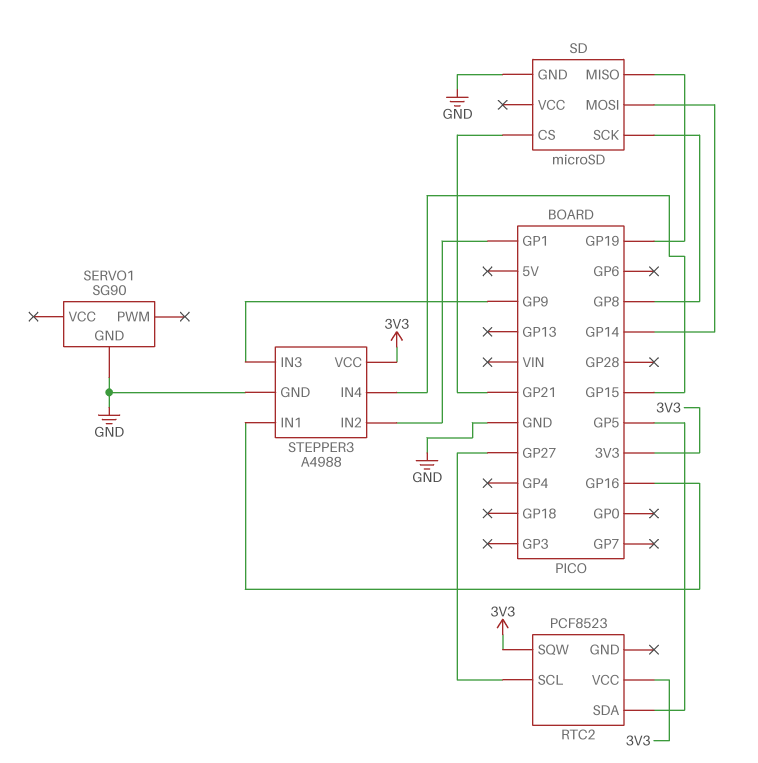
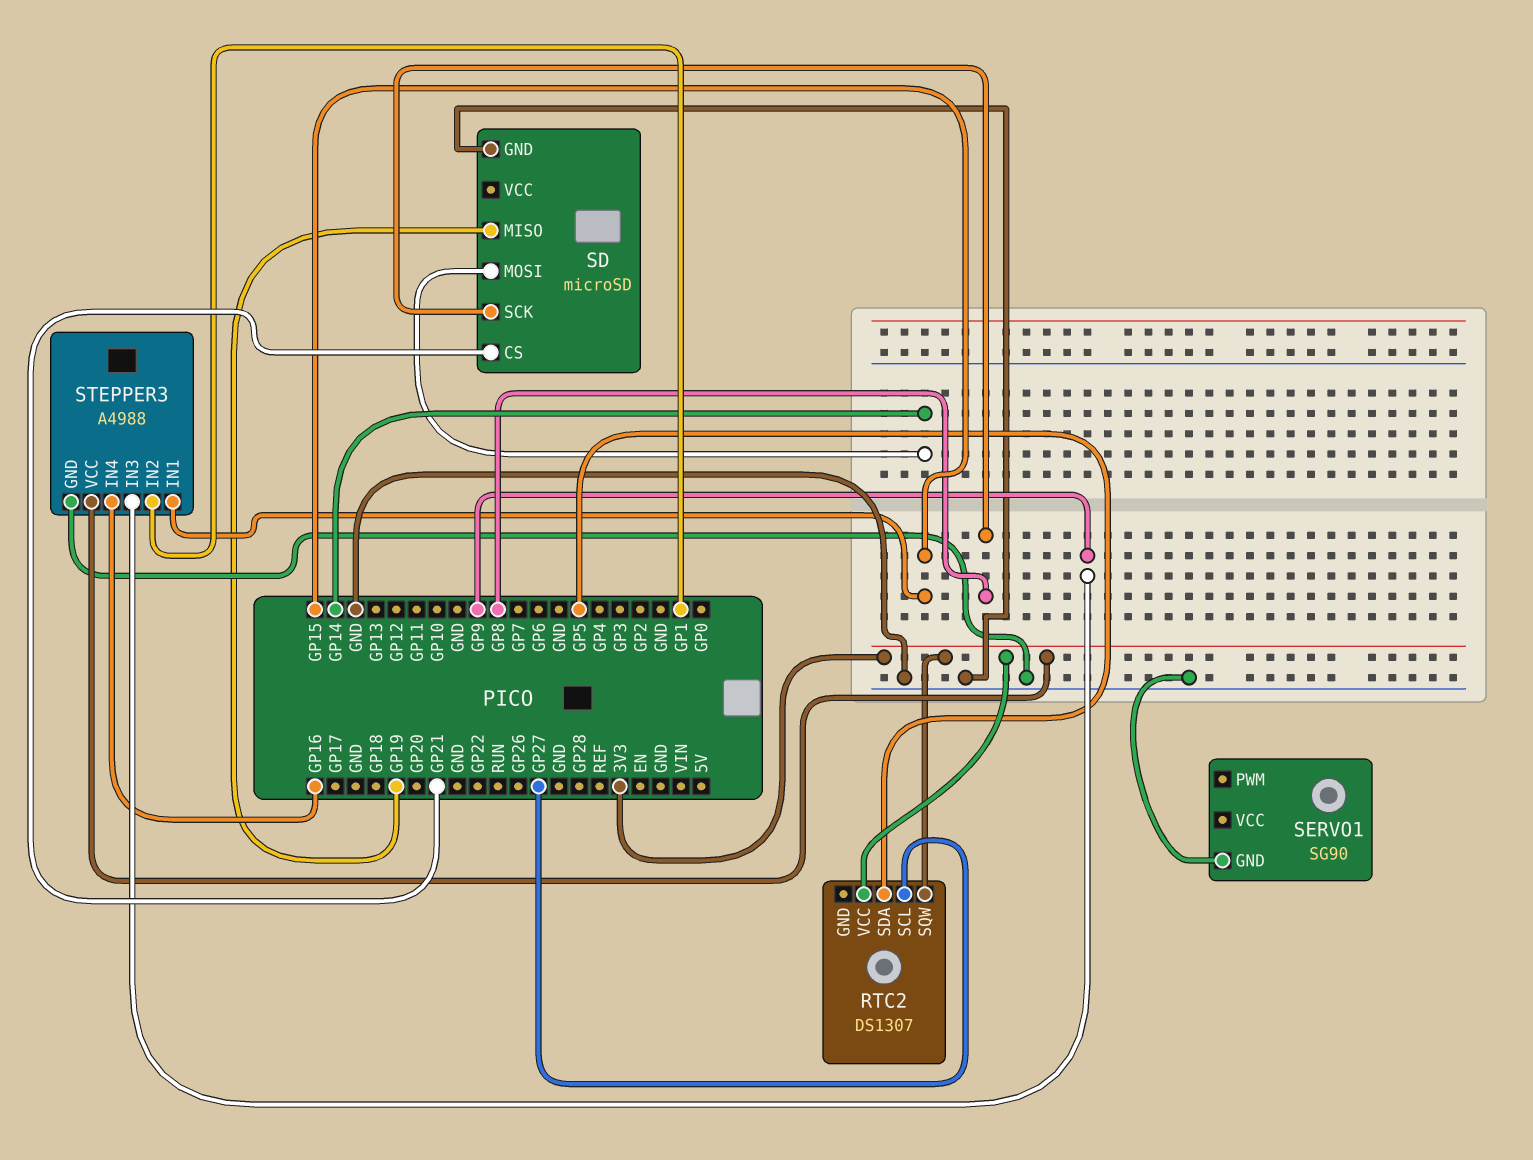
RTC2: PCF8523 -> DS1307
STEPPER3 pin IN1: GP16 -> GP15
STEPPER3 pin IN4: GP15 -> GP16

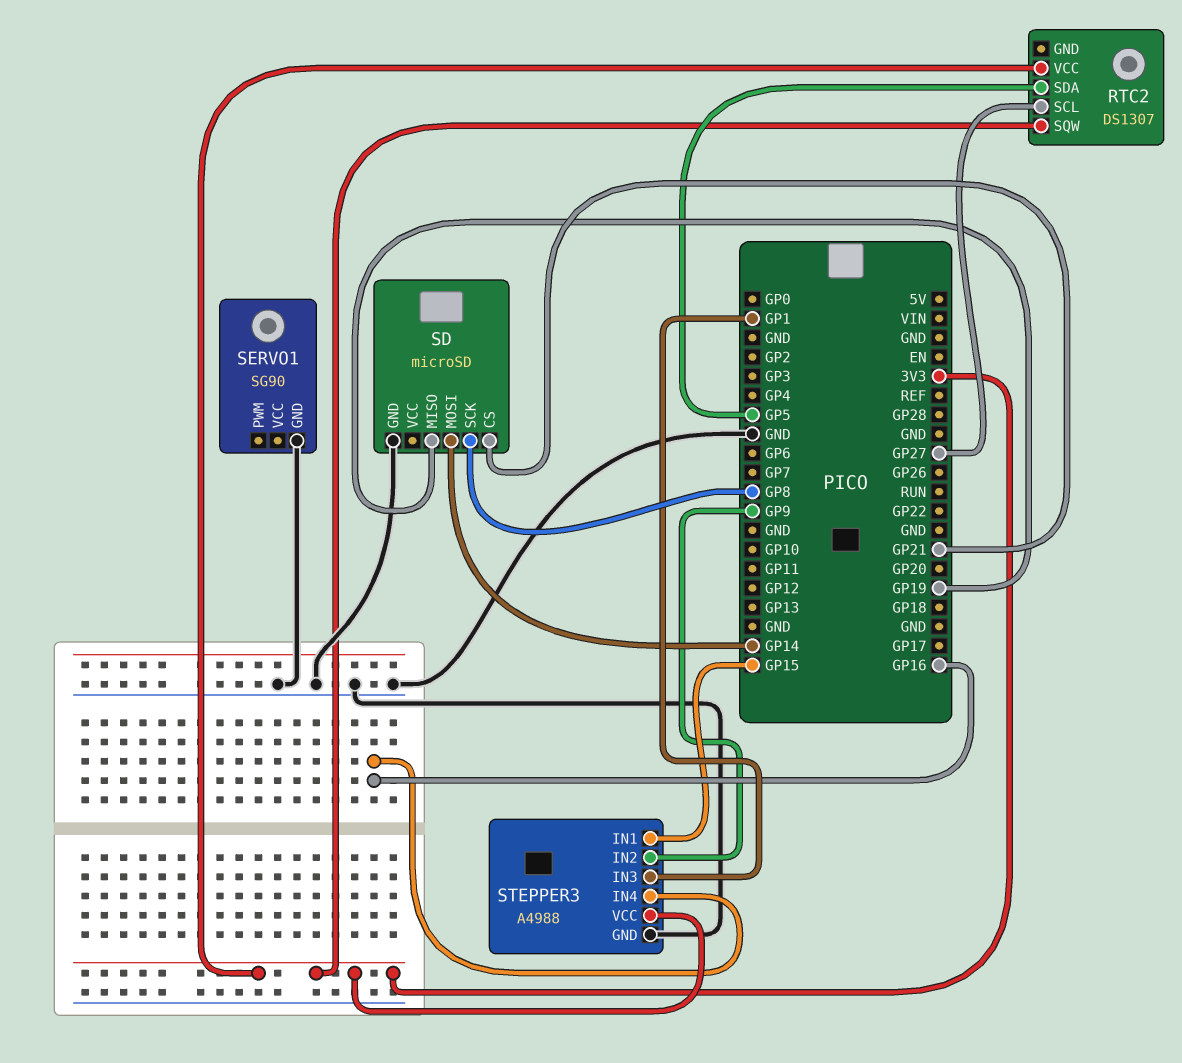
STEPPER3 pin IN2: GP1 -> GP9
STEPPER3 pin IN3: GP9 -> GP1

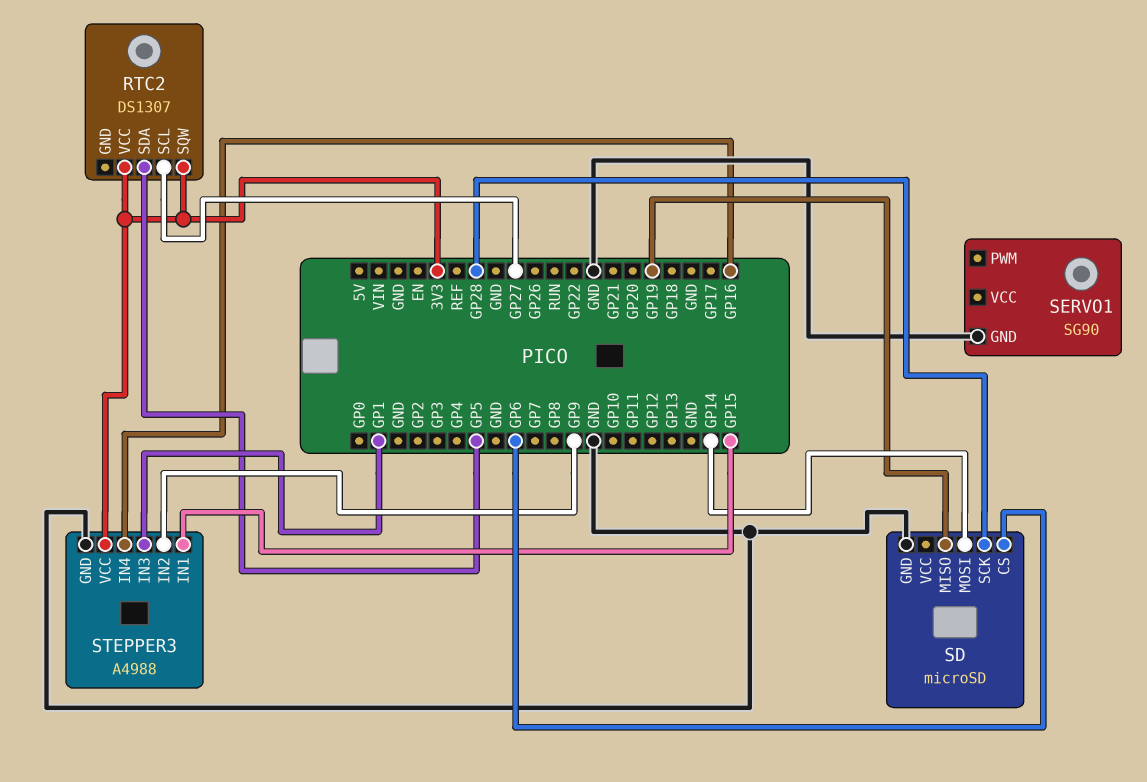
SD pin CS: GP21 -> GP6
SD pin SCK: GP8 -> GP28

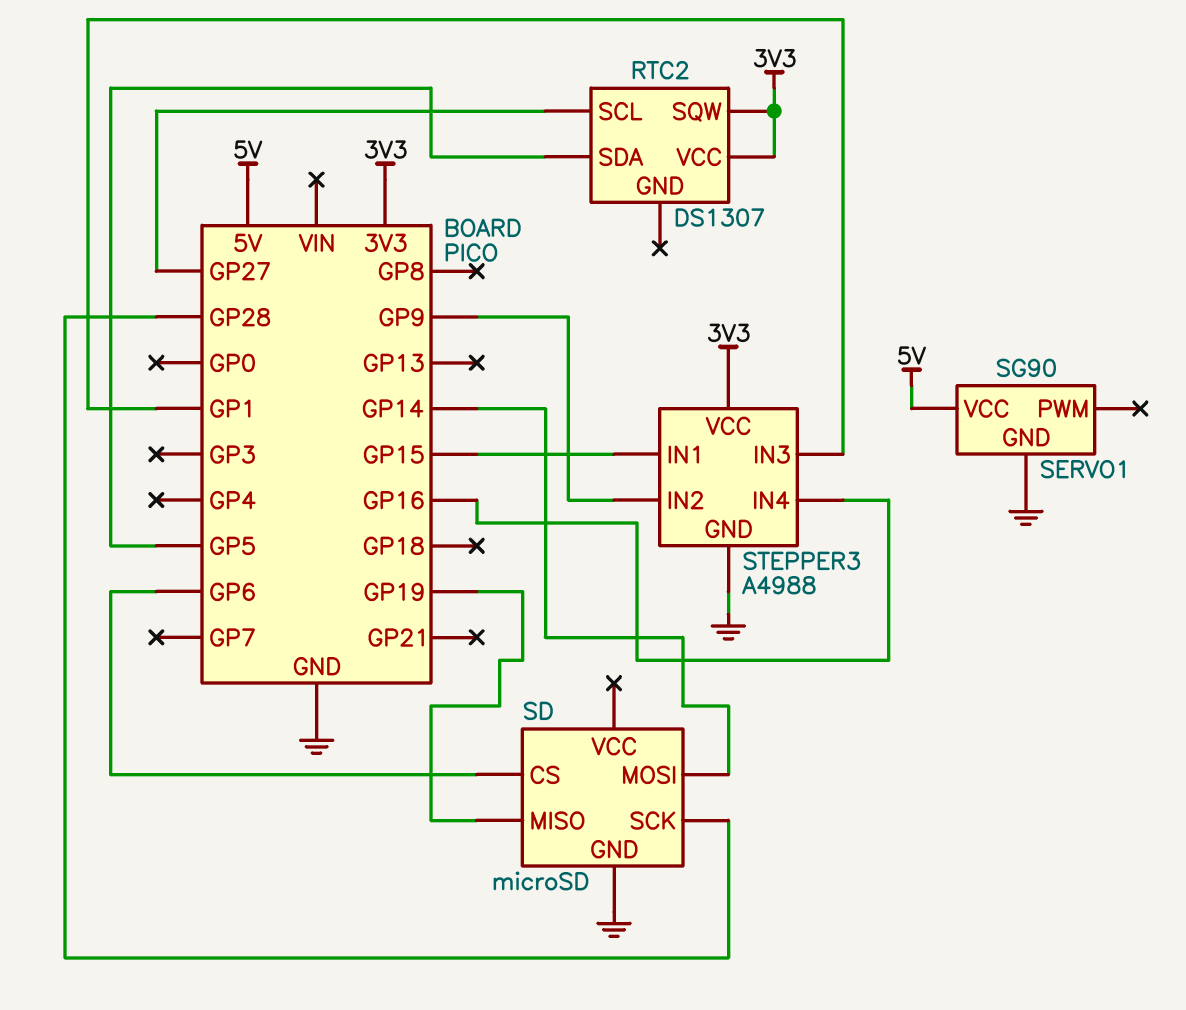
SERVO1 pin VCC: none -> 5V

